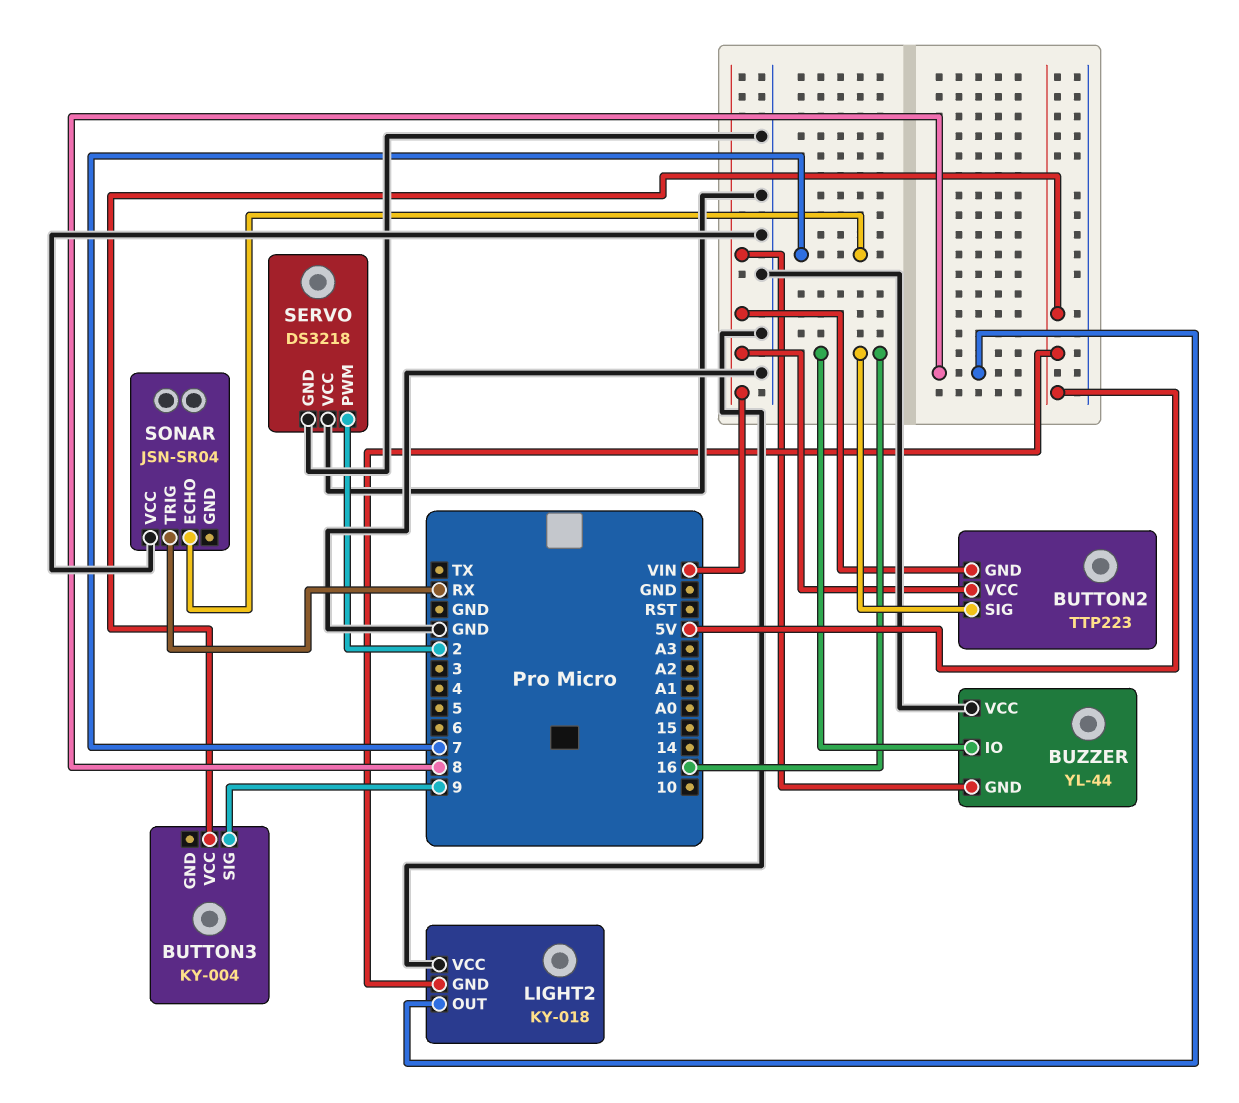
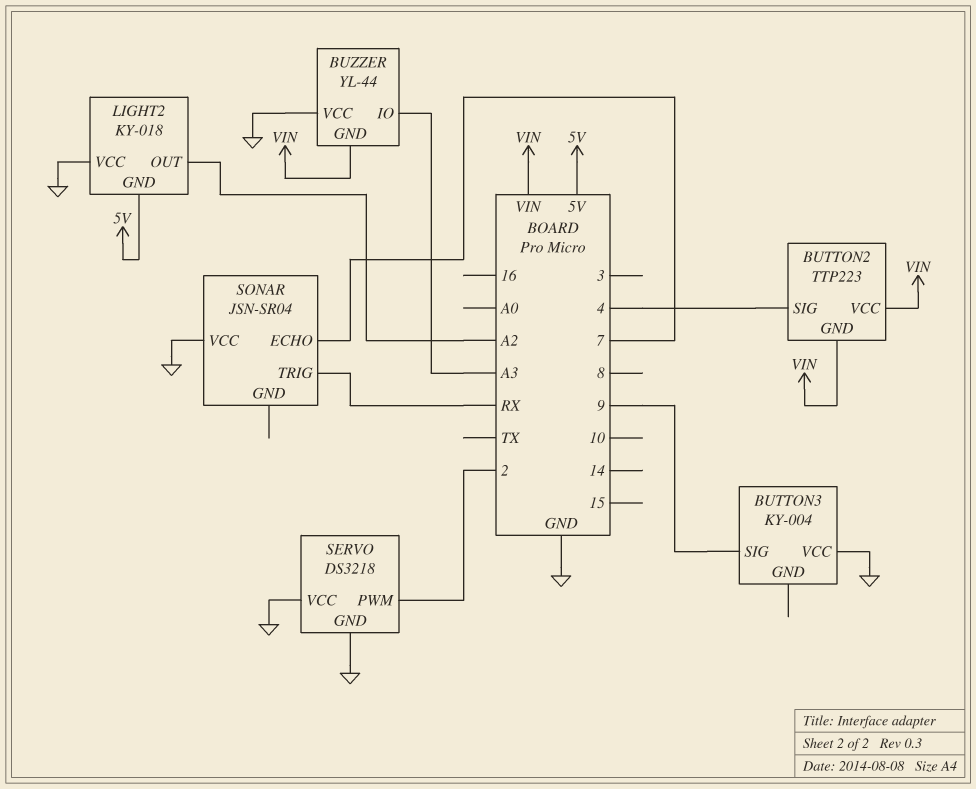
BUTTON2 pin SIG: 16 -> 4
BUTTON3 pin VCC: 5V -> GND
BUZZER pin IO: 16 -> A3
LIGHT2 pin OUT: 8 -> A2

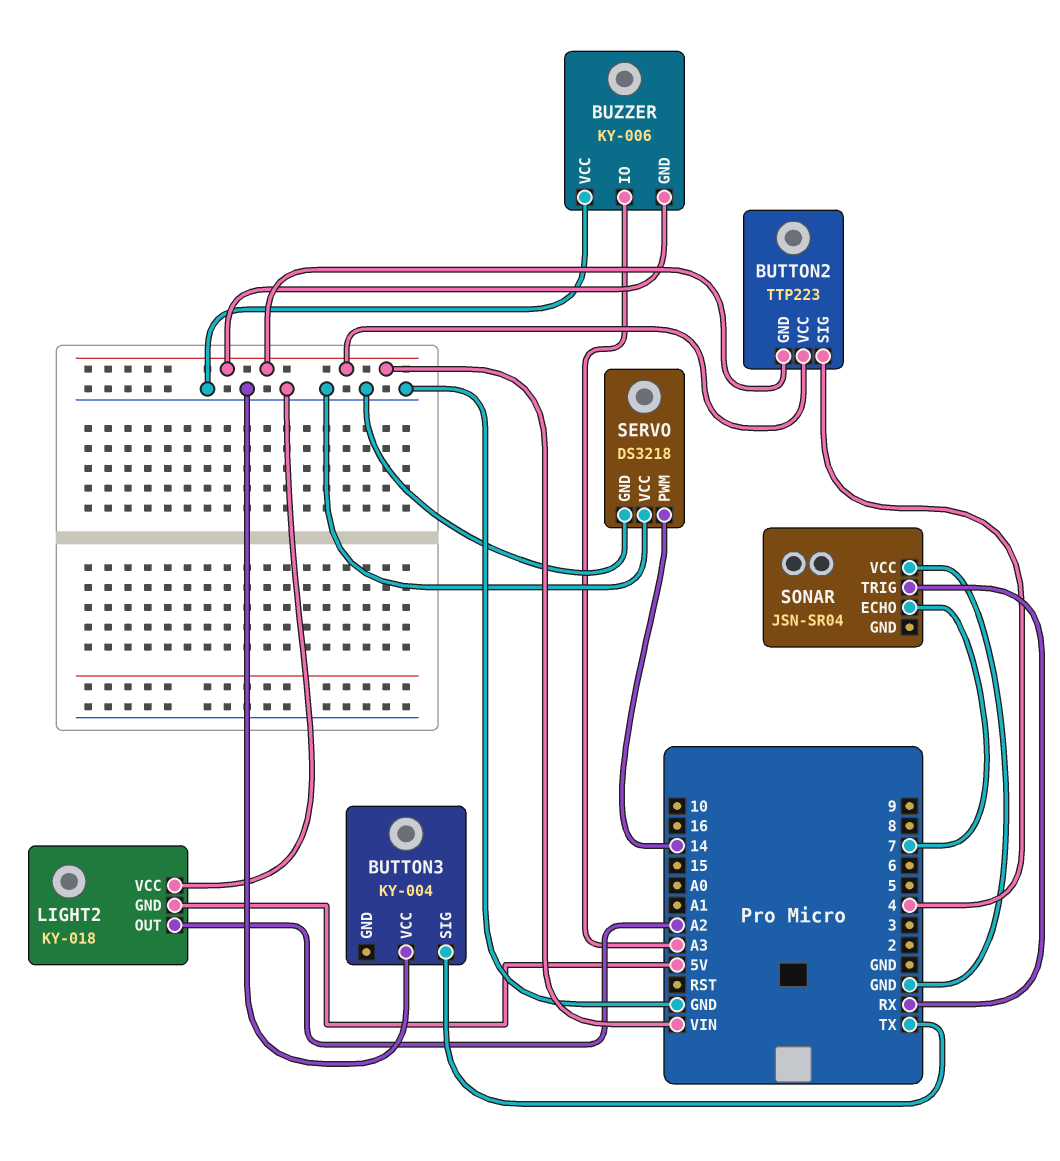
BUTTON3 pin SIG: 9 -> TX
BUZZER: YL-44 -> KY-006
SERVO pin PWM: 2 -> 14

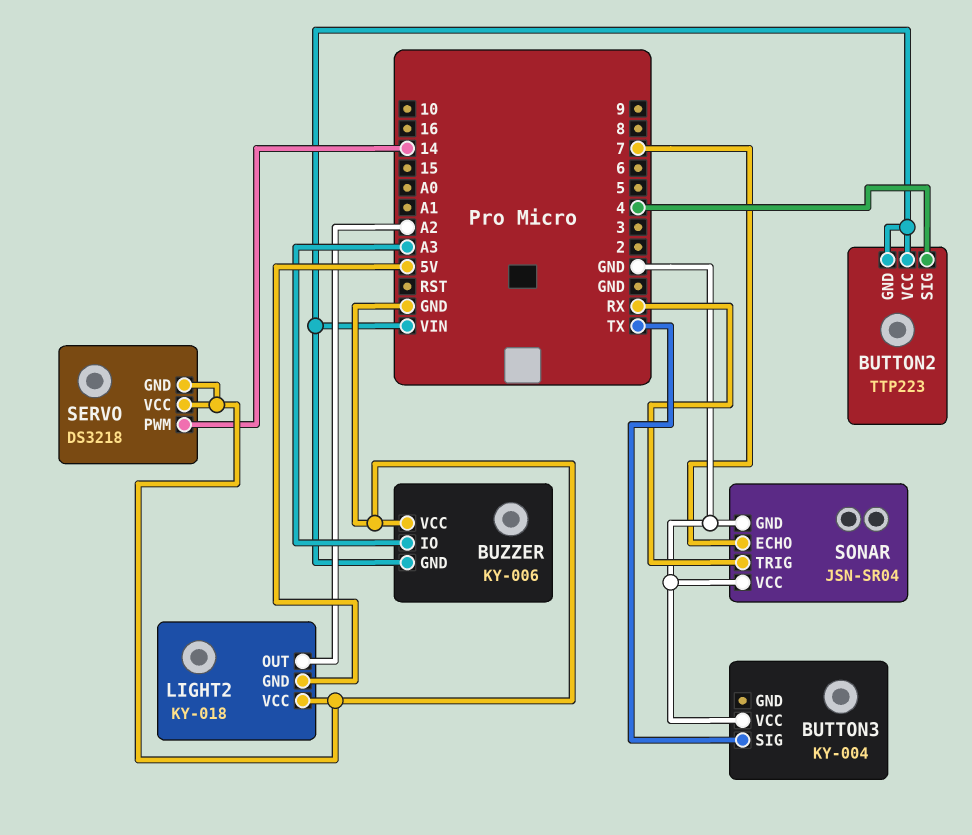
SONAR pin GND: none -> GND

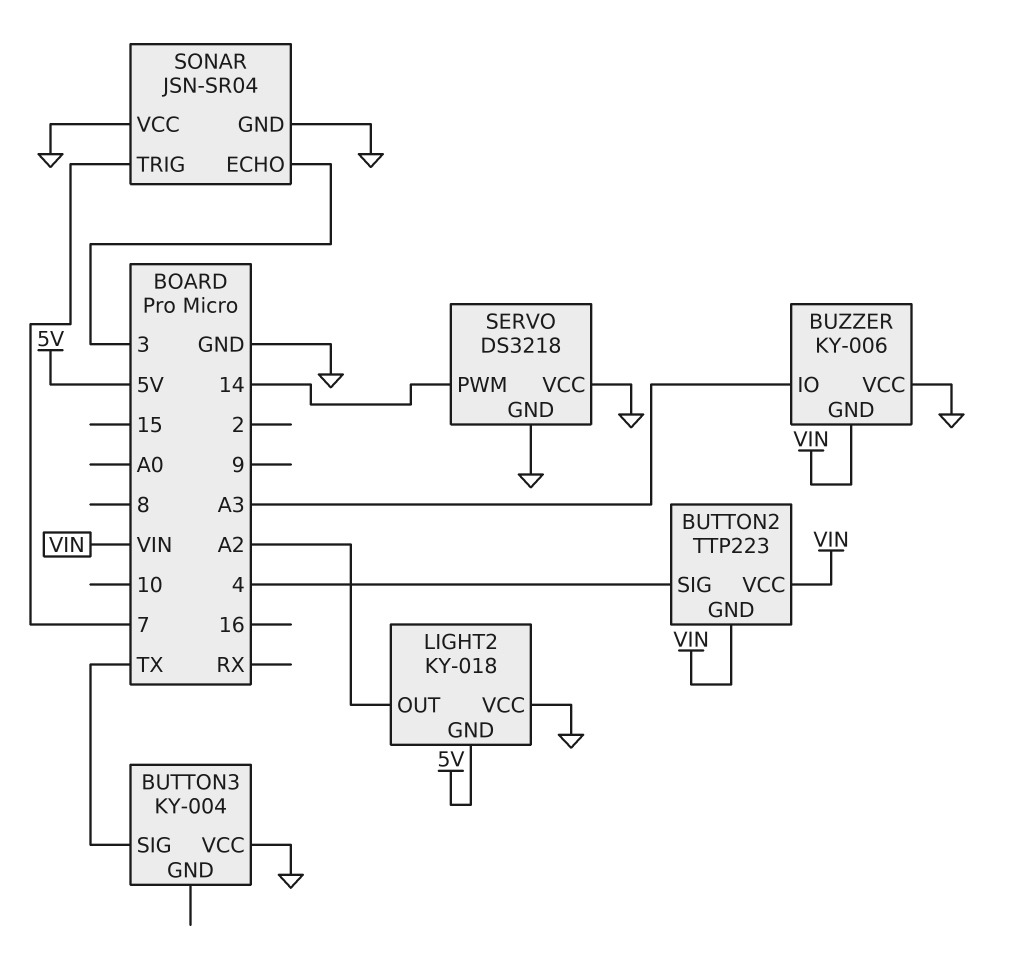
SONAR pin ECHO: 7 -> 3
SONAR pin TRIG: RX -> 7

